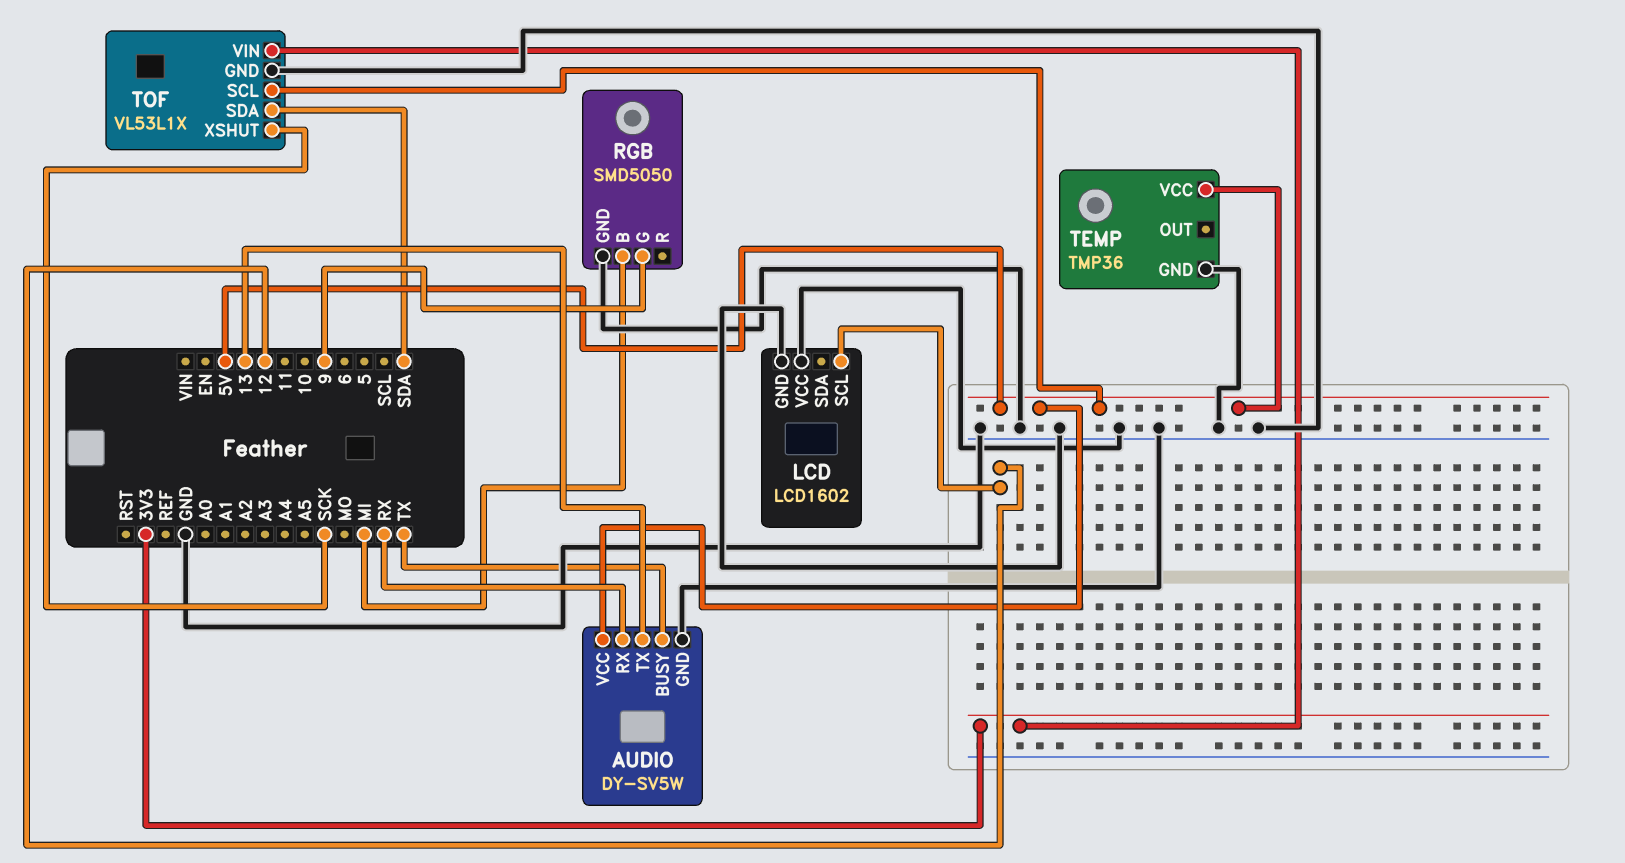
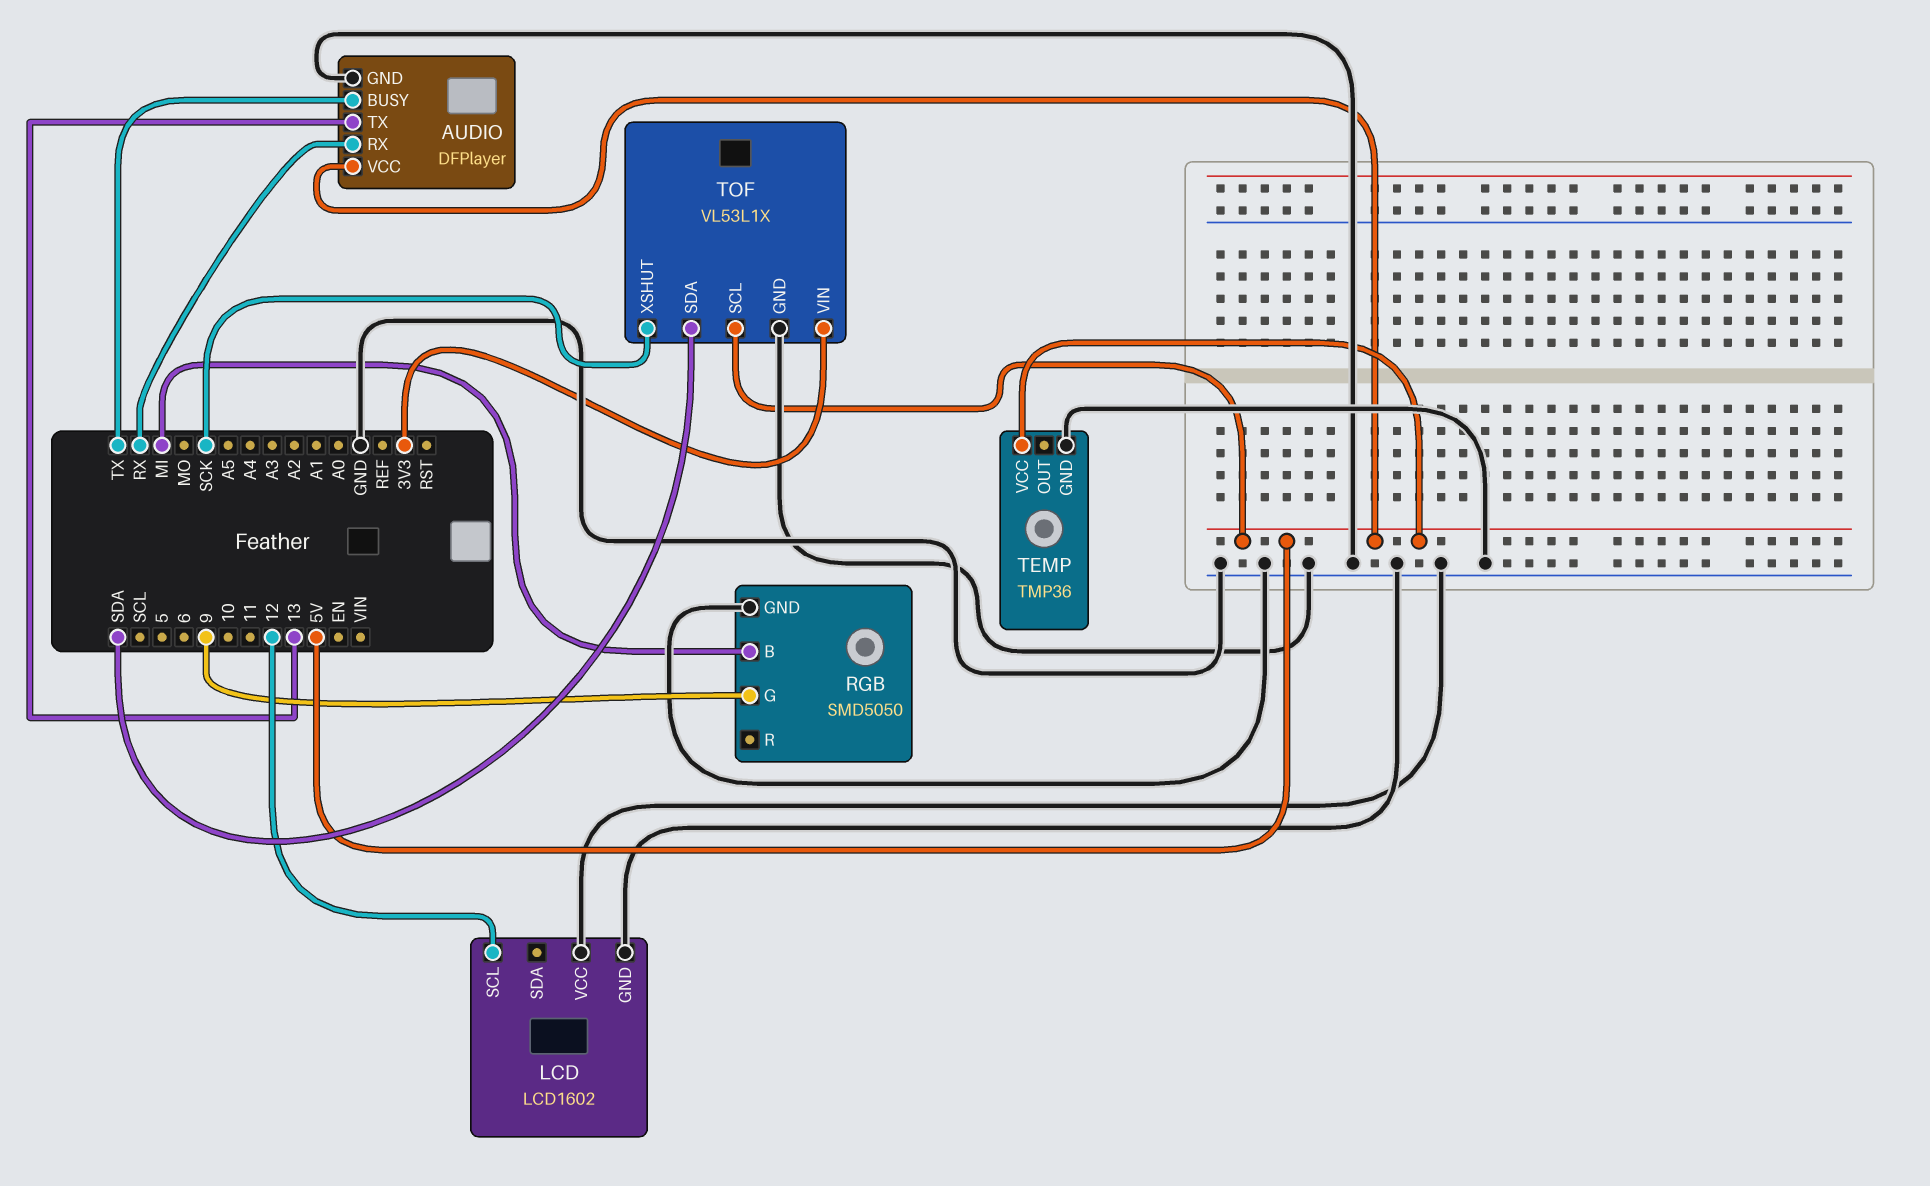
AUDIO: DY-SV5W -> DFPlayer

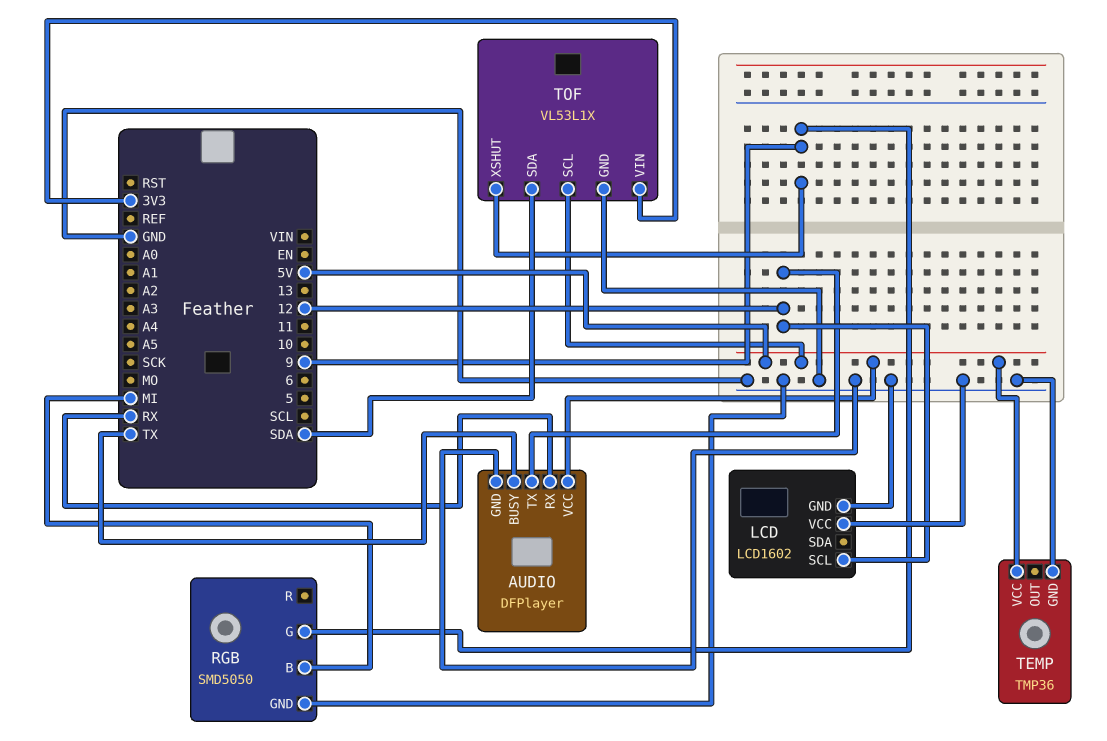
AUDIO pin TX: 13 -> 12
TOF pin XSHUT: SCK -> 9

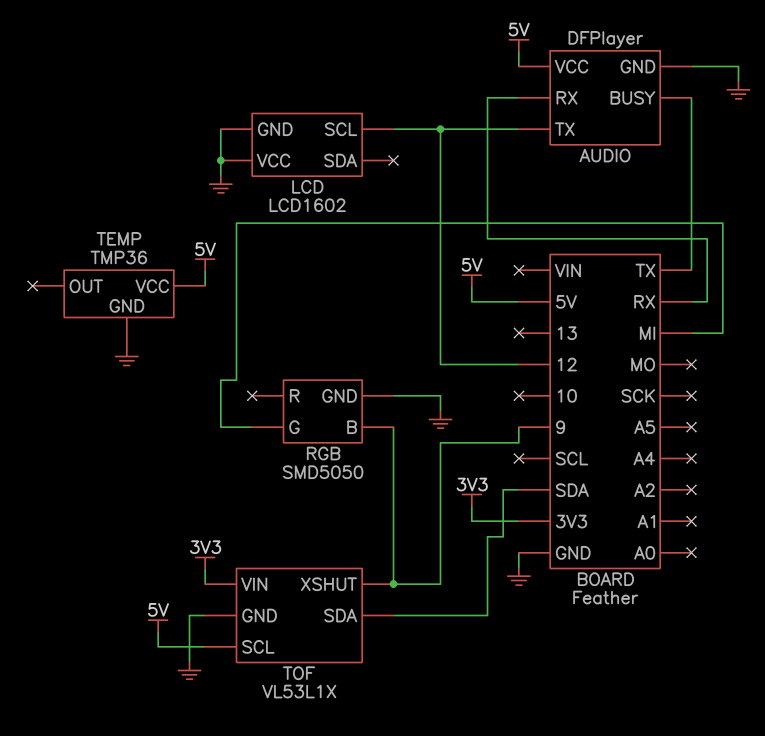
RGB pin B: MI -> 9
RGB pin G: 9 -> MI

